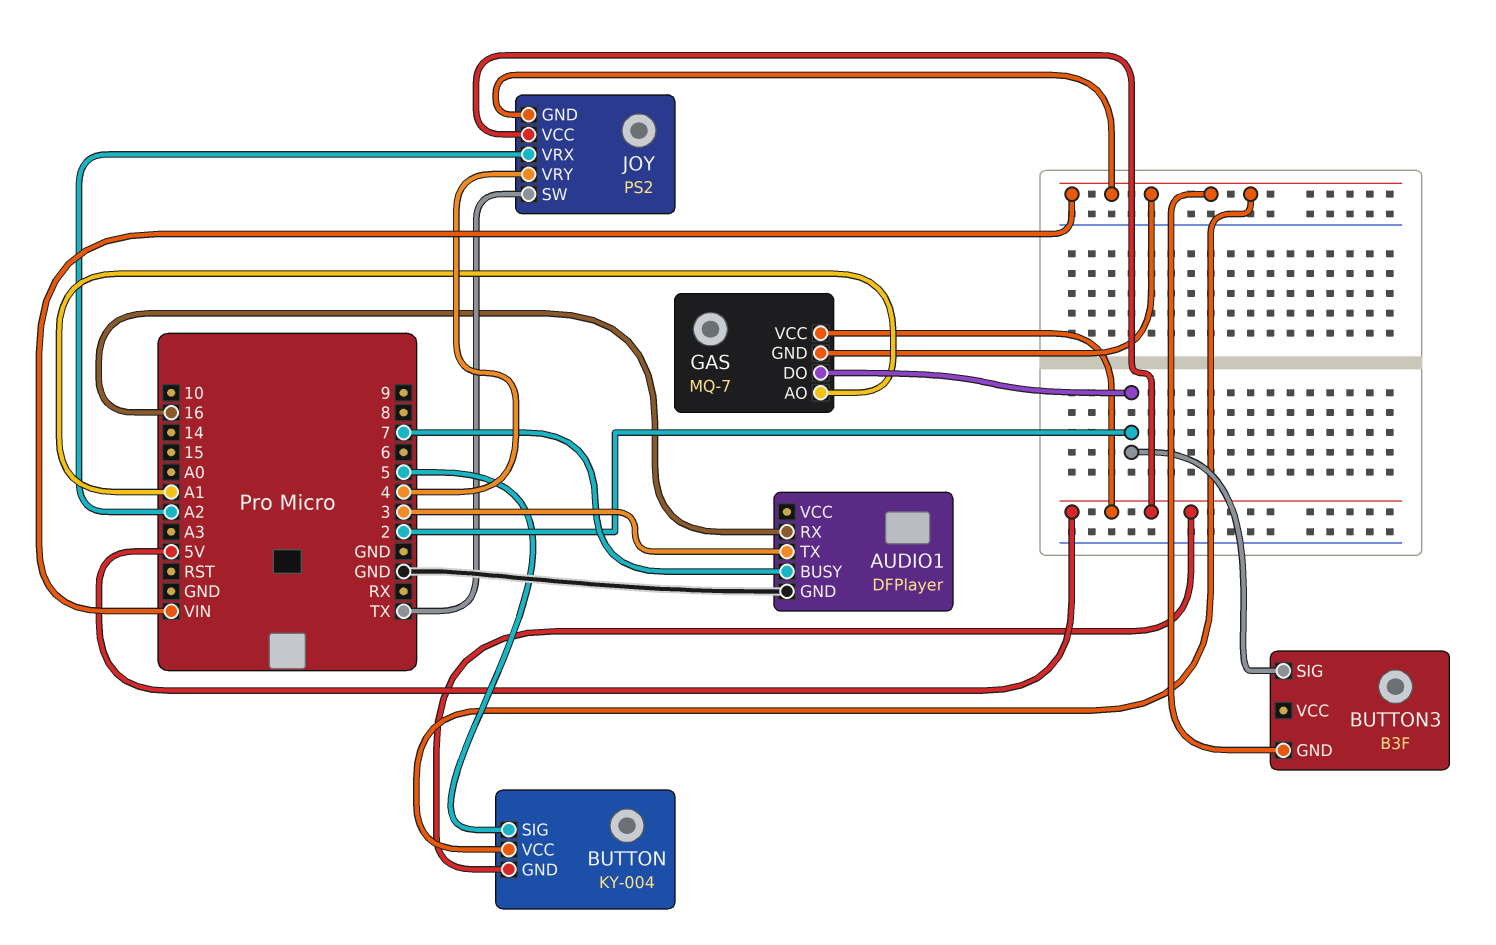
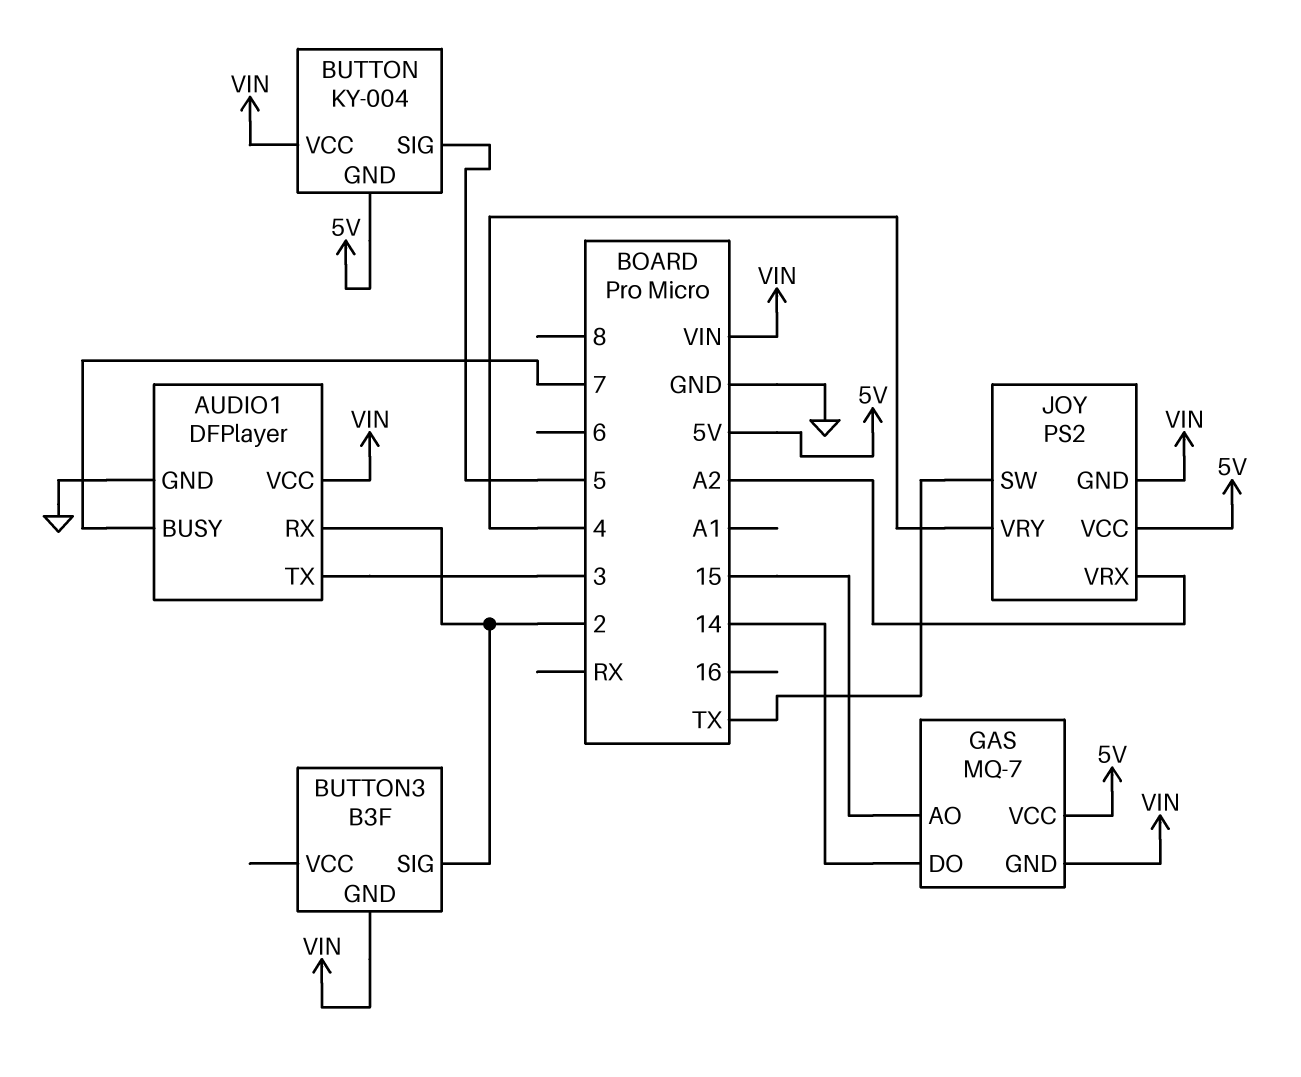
AUDIO1 pin RX: 16 -> 2
AUDIO1 pin VCC: none -> VIN
GAS pin AO: A1 -> 15
GAS pin DO: 2 -> 14

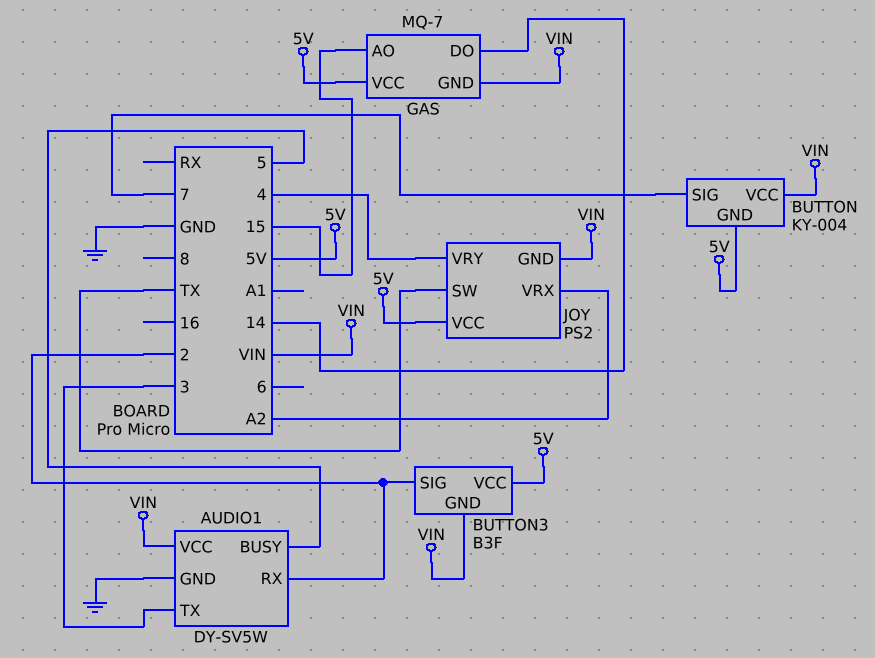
AUDIO1: DFPlayer -> DY-SV5W
AUDIO1 pin BUSY: 7 -> 5
BUTTON pin SIG: 5 -> 7
BUTTON3 pin VCC: none -> 5V

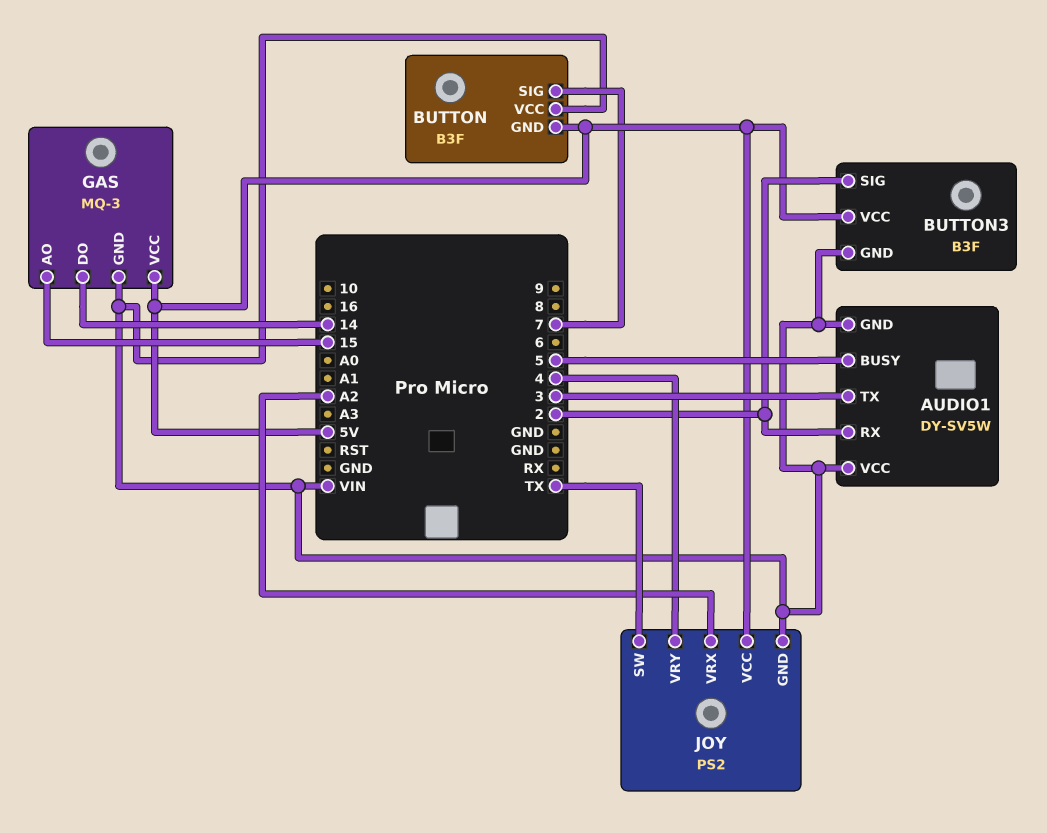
AUDIO1 pin GND: GND -> VIN
BUTTON: KY-004 -> B3F
GAS: MQ-7 -> MQ-3

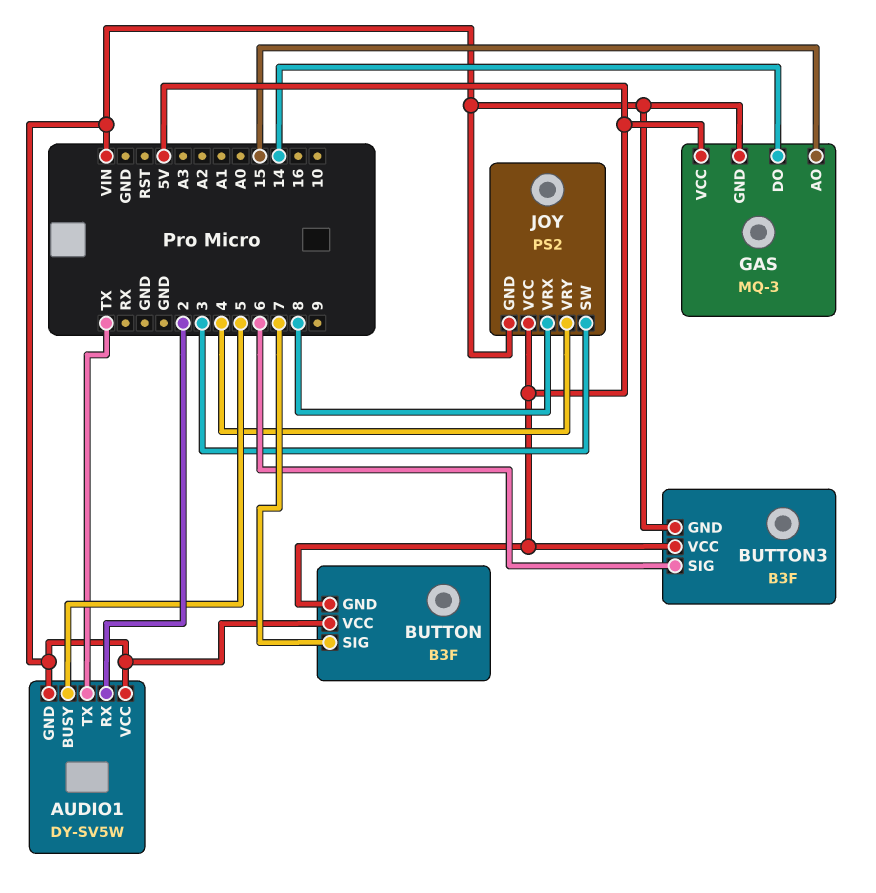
AUDIO1 pin TX: 3 -> TX
BUTTON3 pin SIG: 2 -> 6
JOY pin SW: TX -> 3
JOY pin VRX: A2 -> 8

